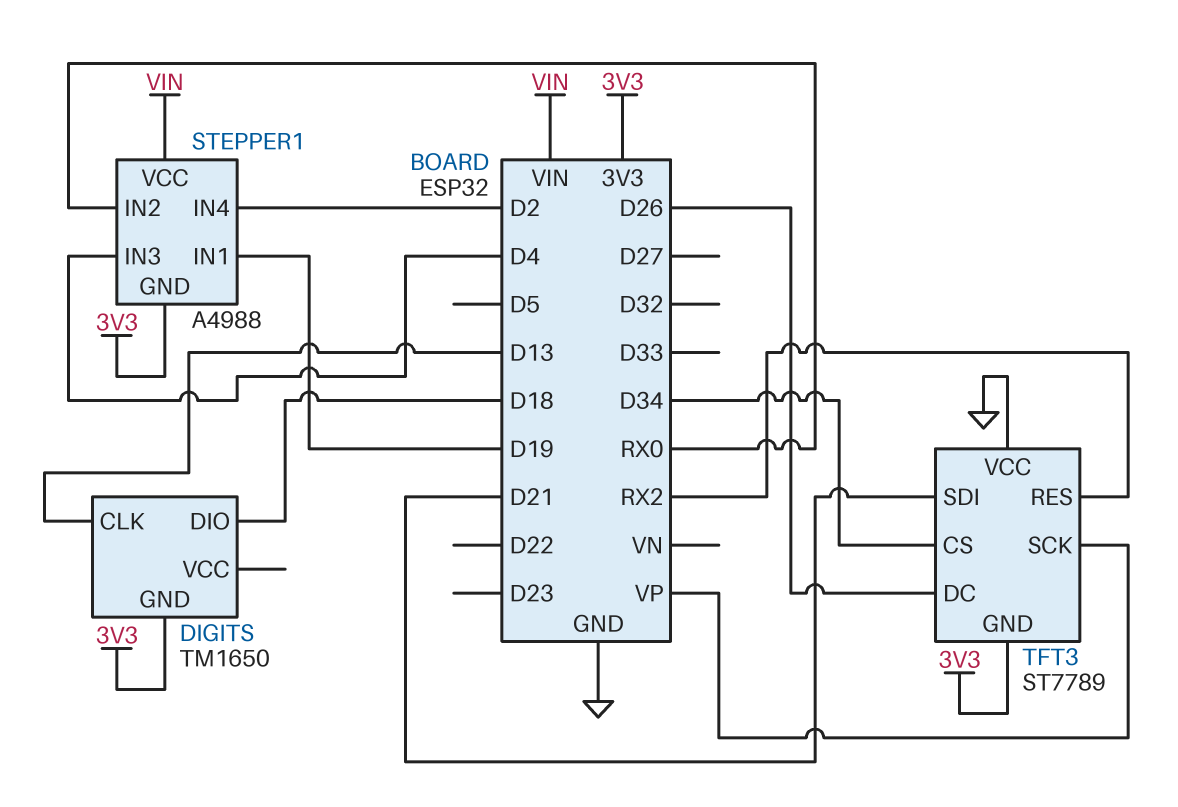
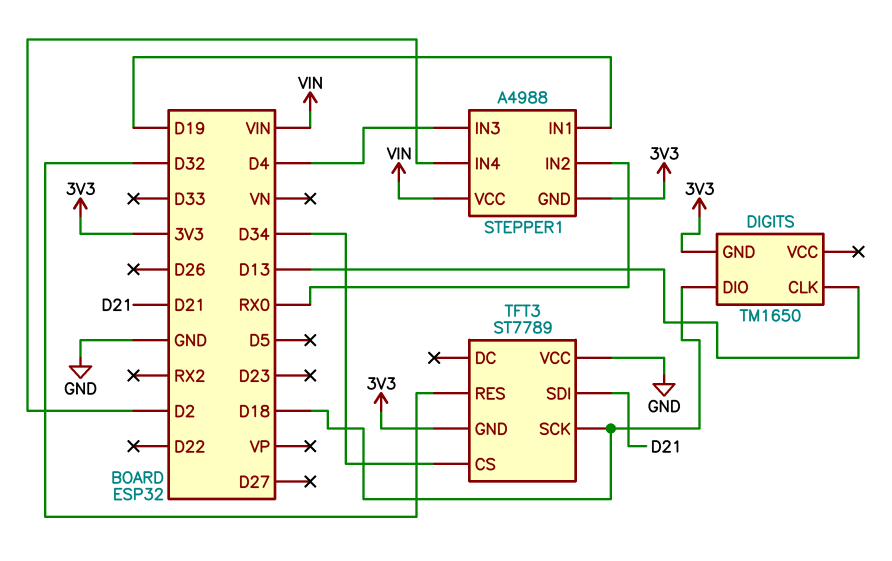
TFT3 pin DC: D26 -> none
TFT3 pin RES: RX2 -> D32
TFT3 pin SCK: VP -> D18

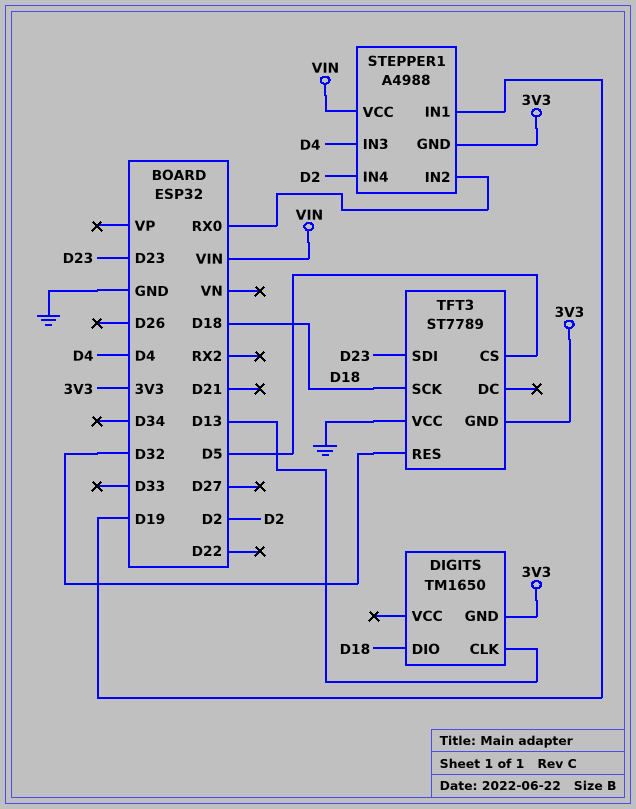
TFT3 pin CS: D34 -> D5
TFT3 pin SDI: D21 -> D23

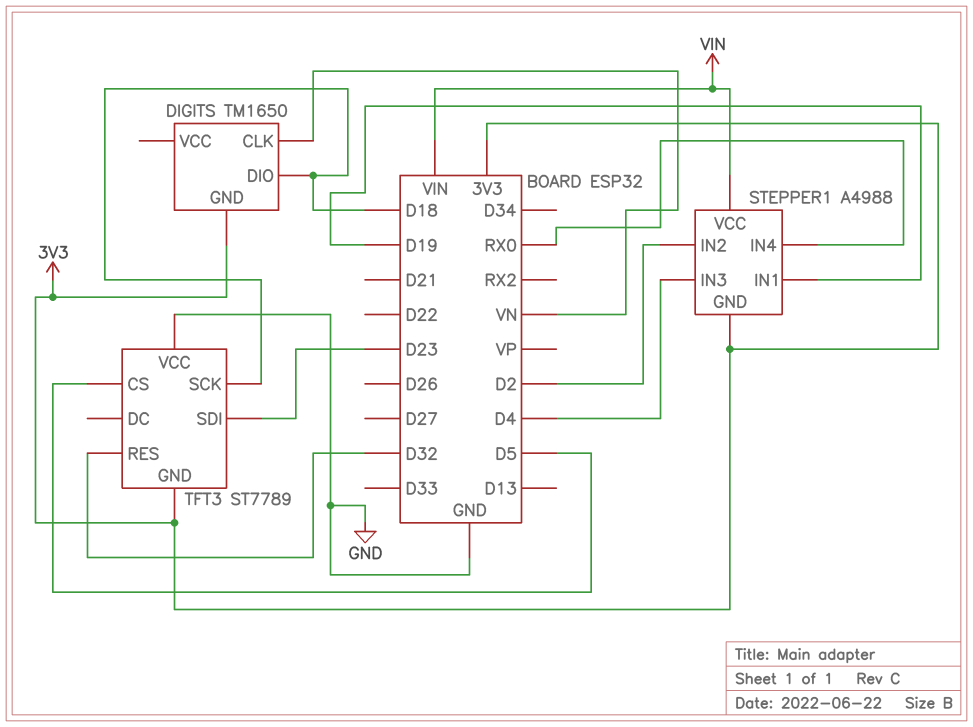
DIGITS pin CLK: D13 -> VN
STEPPER1 pin IN2: RX0 -> D2
STEPPER1 pin IN4: D2 -> RX0

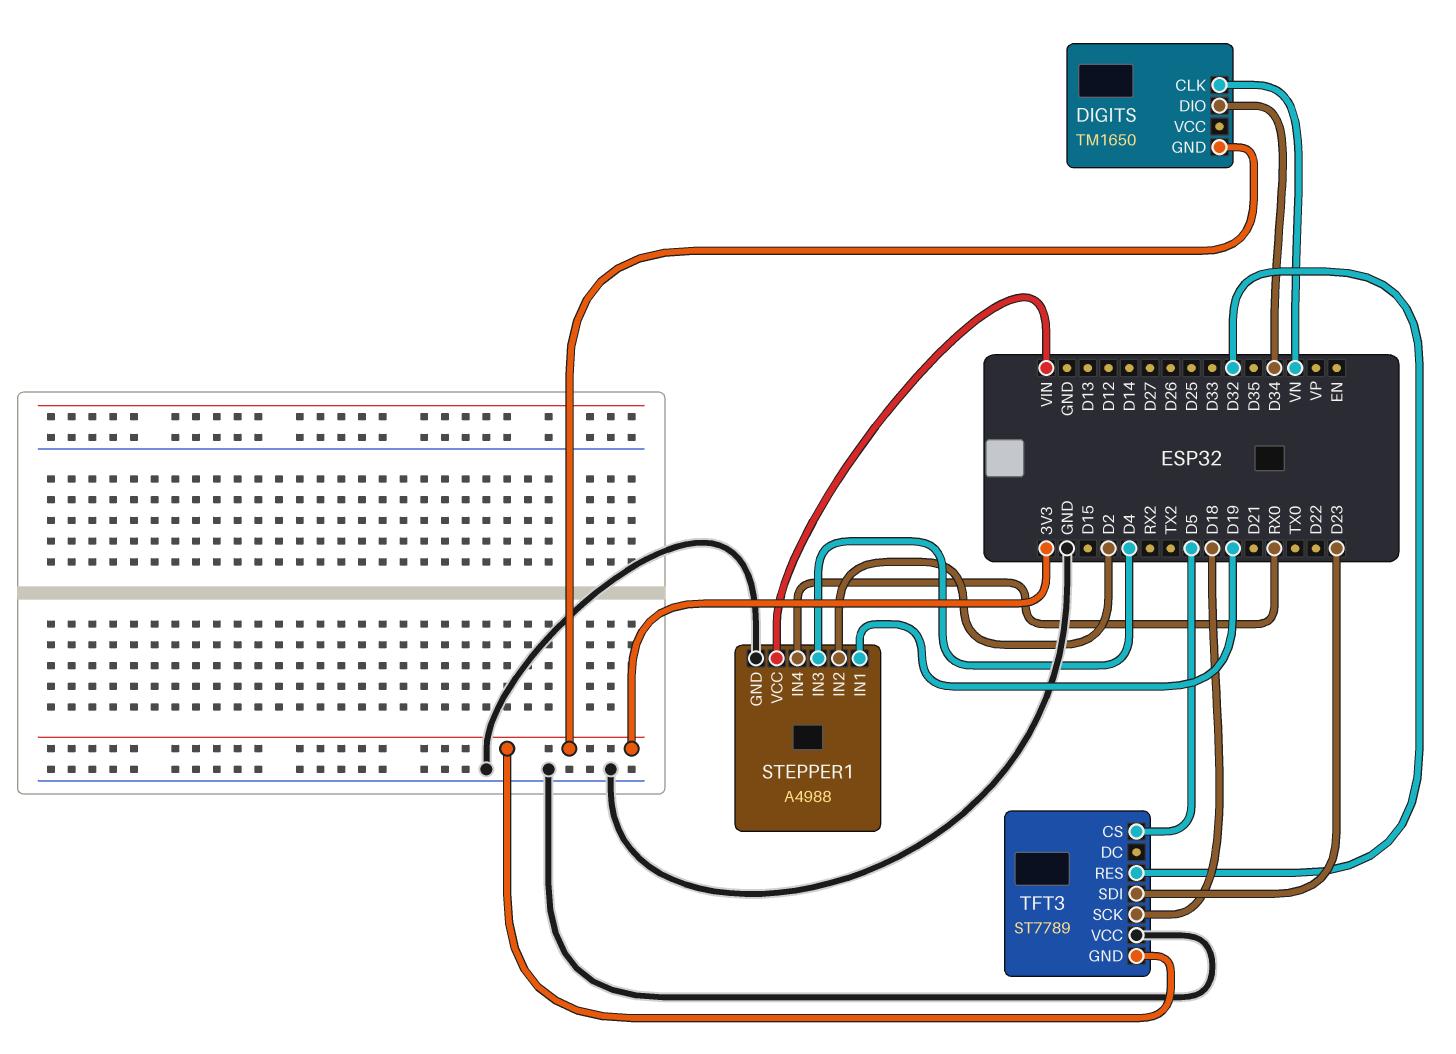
DIGITS pin DIO: D18 -> D34
STEPPER1 pin GND: 3V3 -> GND

